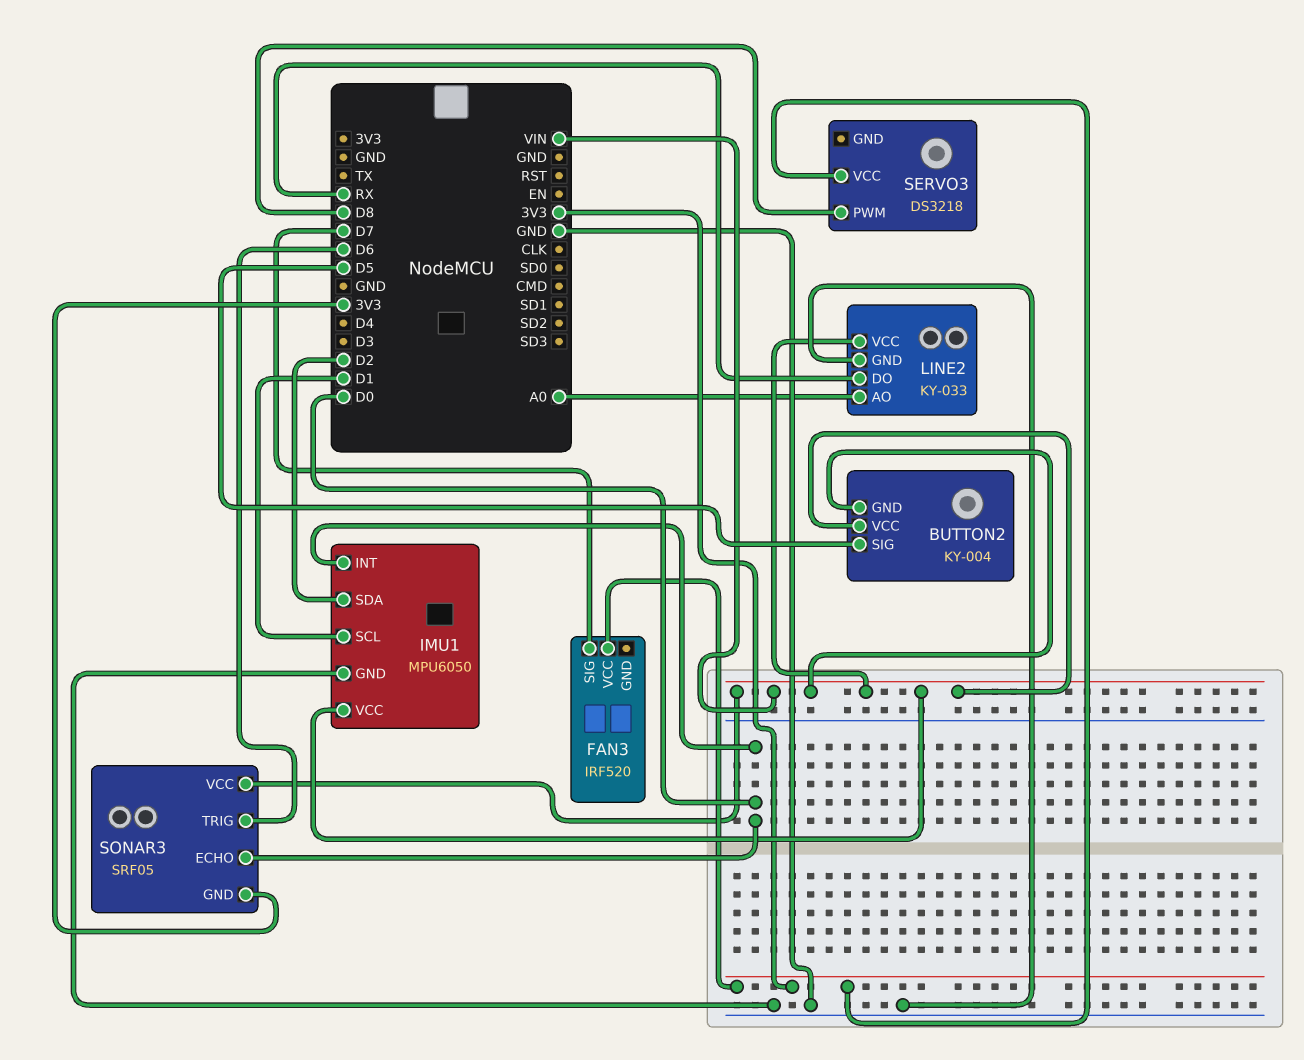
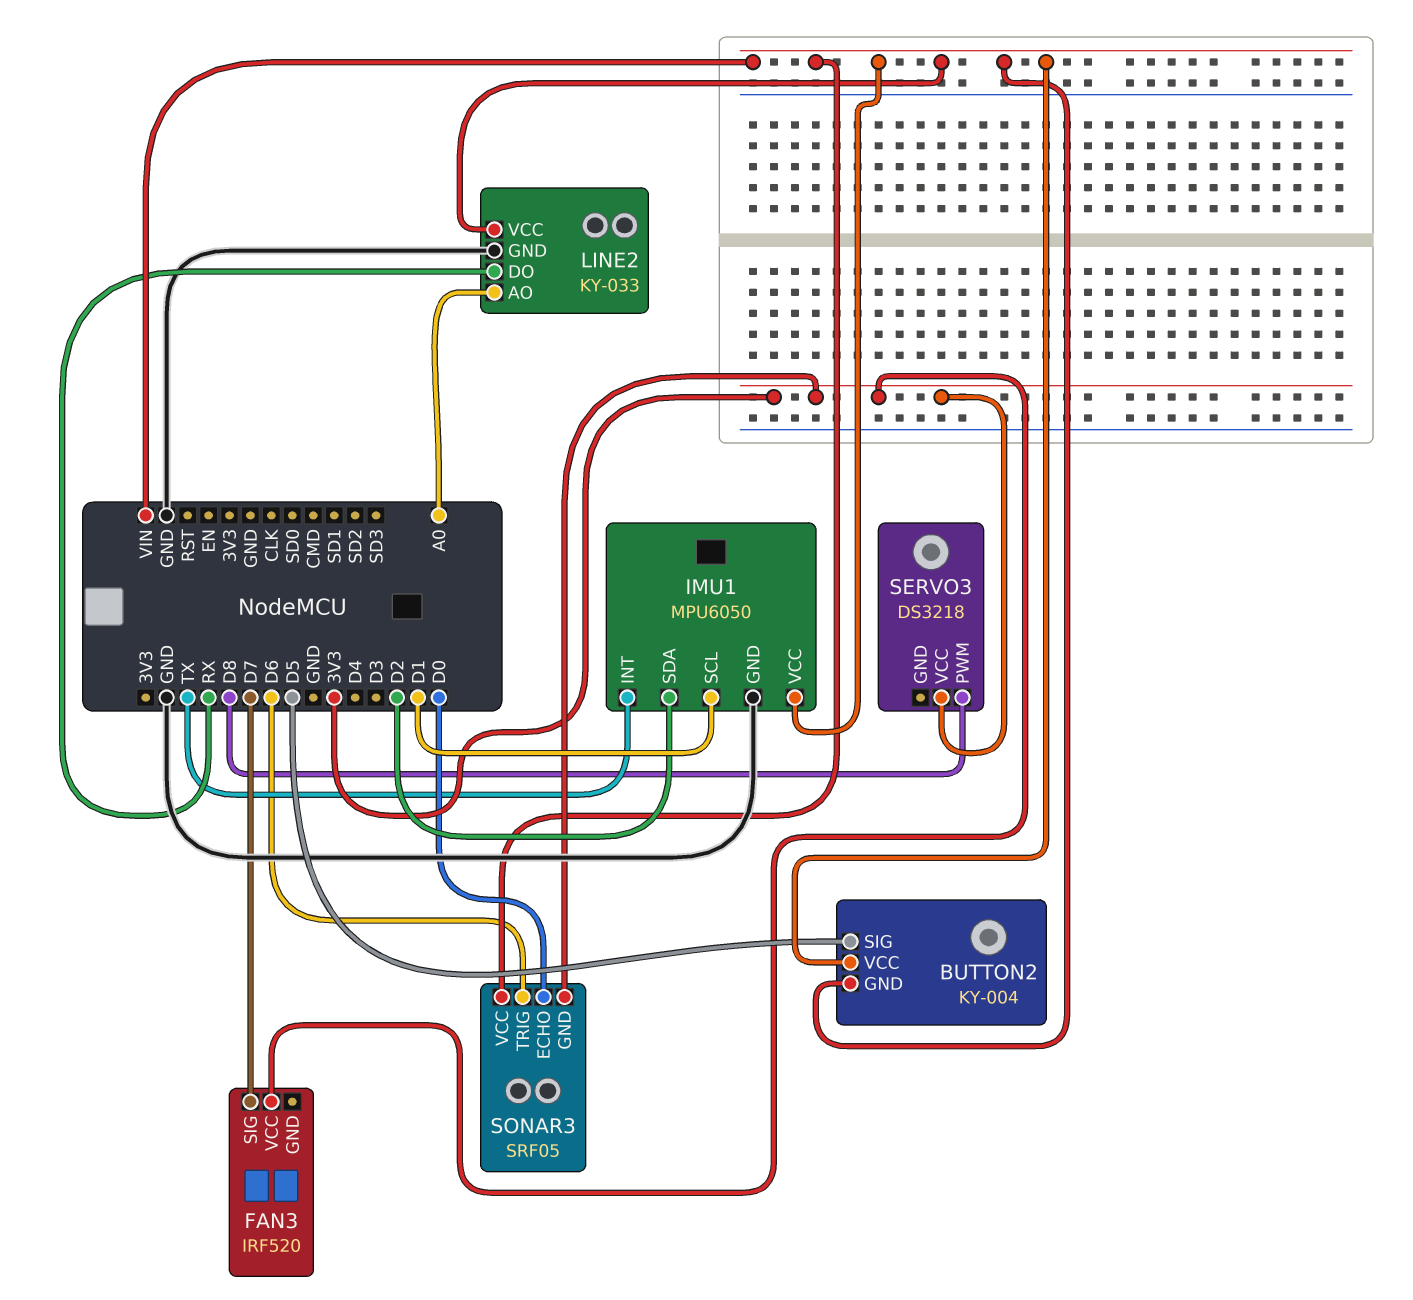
IMU1 pin INT: D0 -> TX

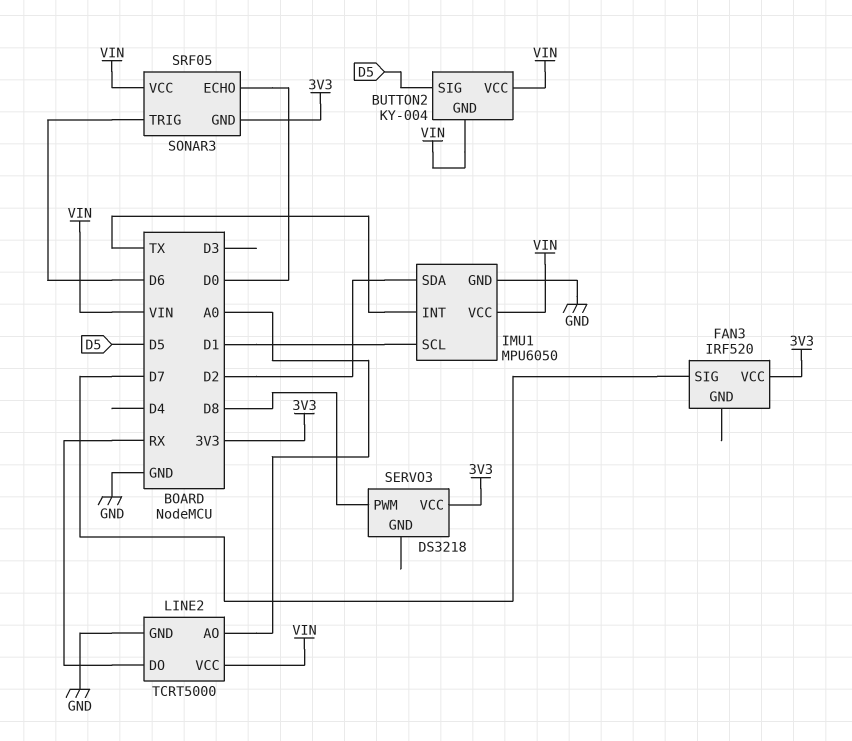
LINE2: KY-033 -> TCRT5000

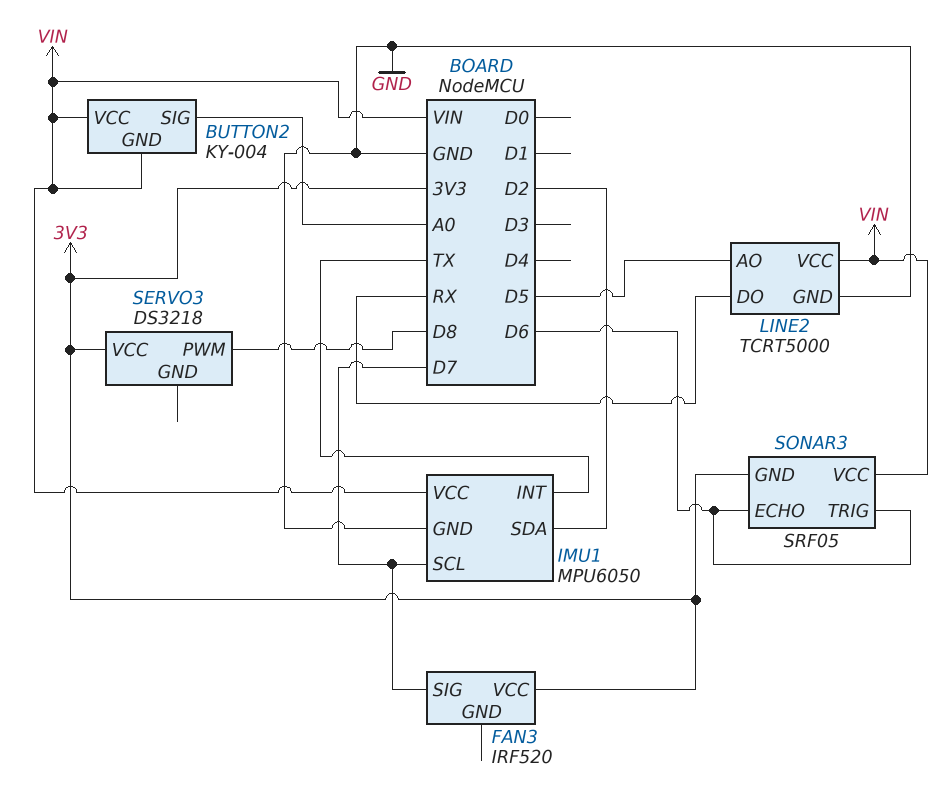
BUTTON2 pin SIG: D5 -> A0
IMU1 pin SCL: D1 -> D7
LINE2 pin AO: A0 -> D5
SONAR3 pin ECHO: D0 -> D6

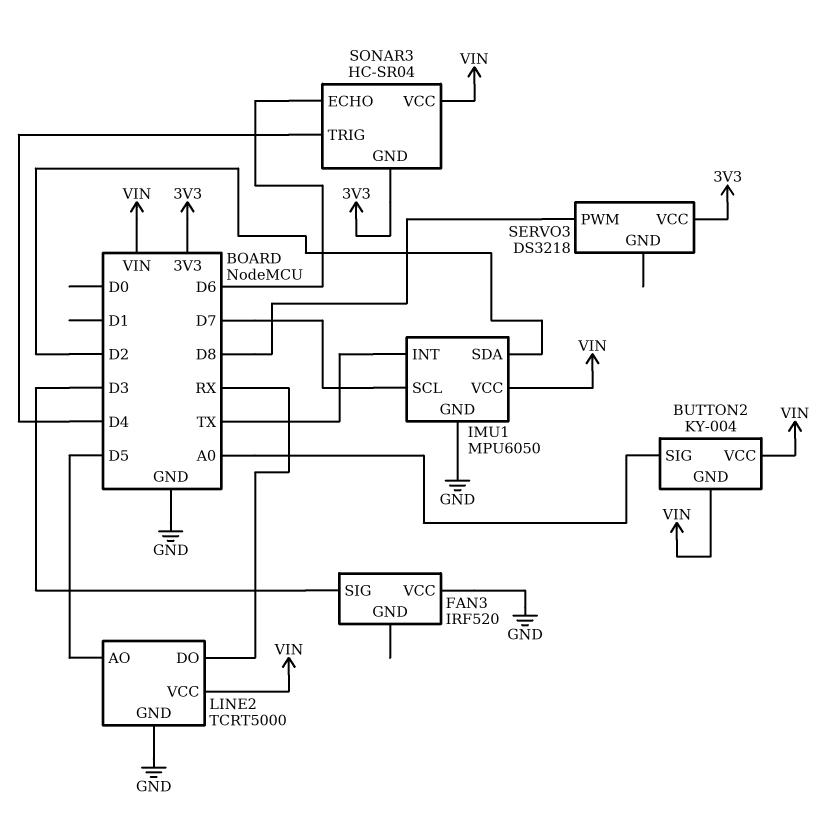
FAN3 pin SIG: D7 -> D3
FAN3 pin VCC: 3V3 -> GND
SONAR3: SRF05 -> HC-SR04
SONAR3 pin TRIG: D6 -> D4

